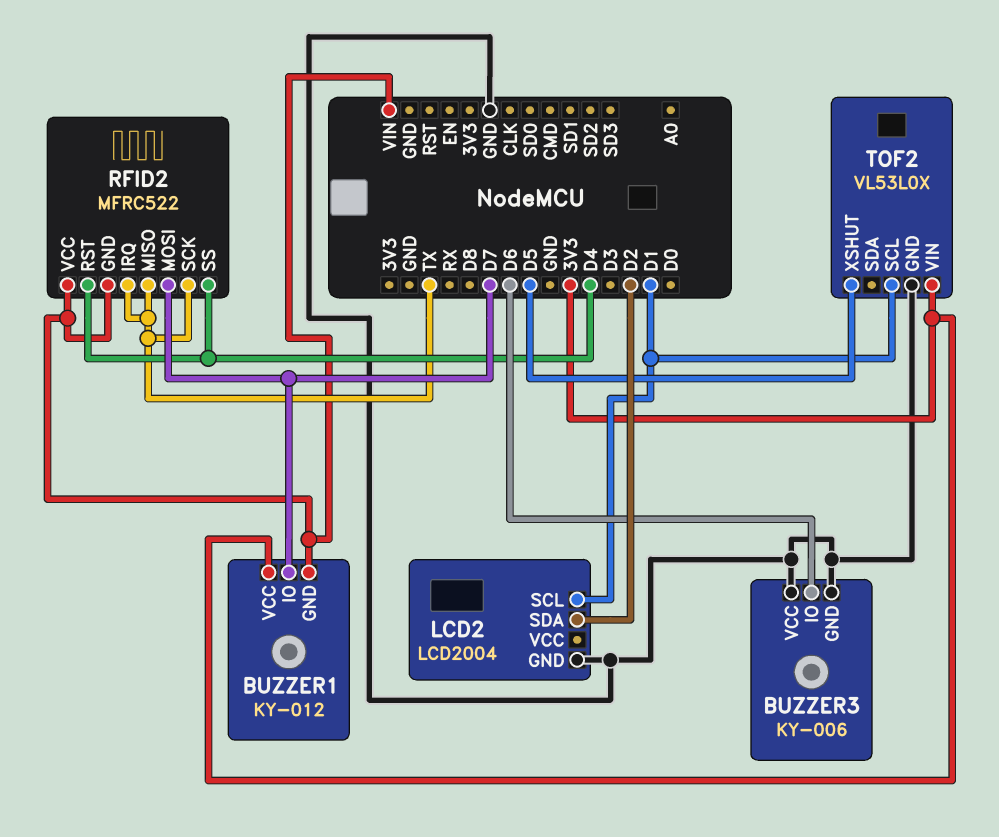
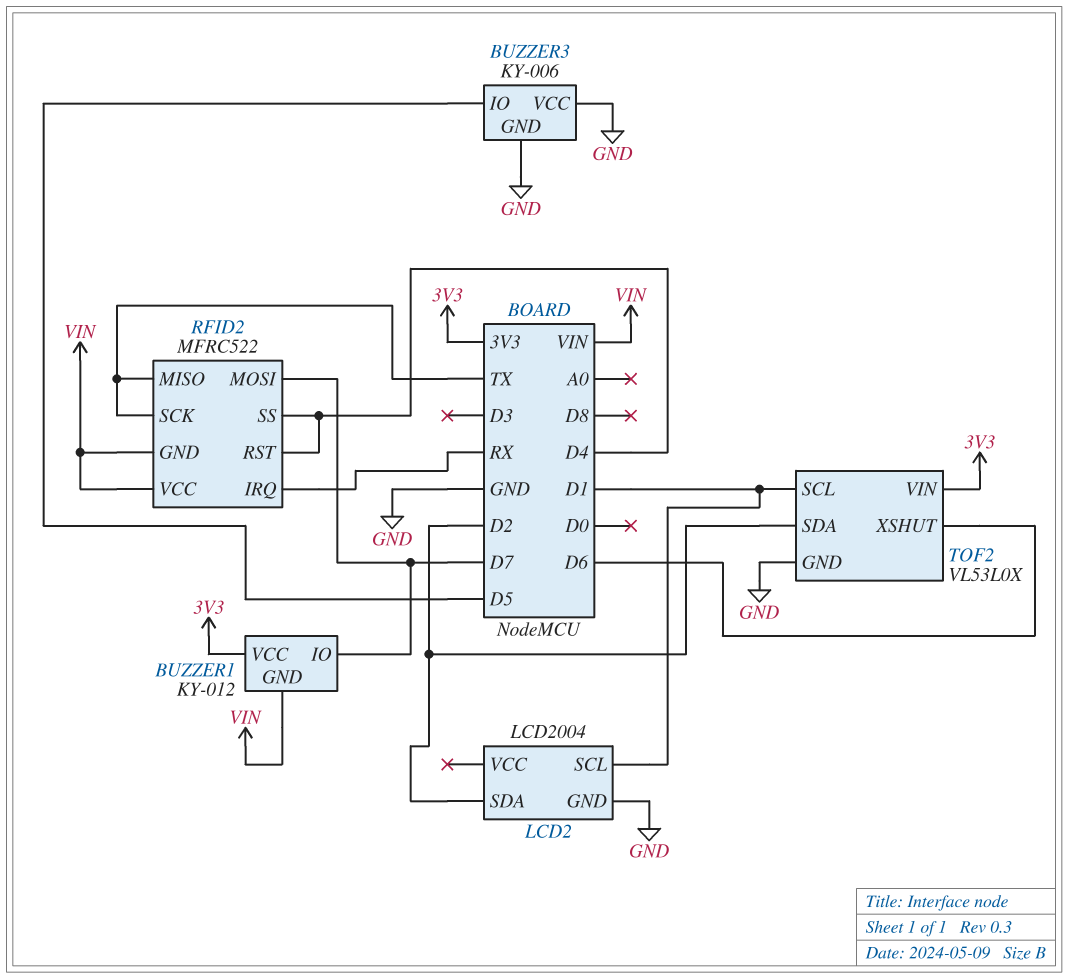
BUZZER3 pin IO: D6 -> D5
RFID2 pin IRQ: TX -> RX
TOF2 pin SDA: none -> D2
TOF2 pin XSHUT: D5 -> D6

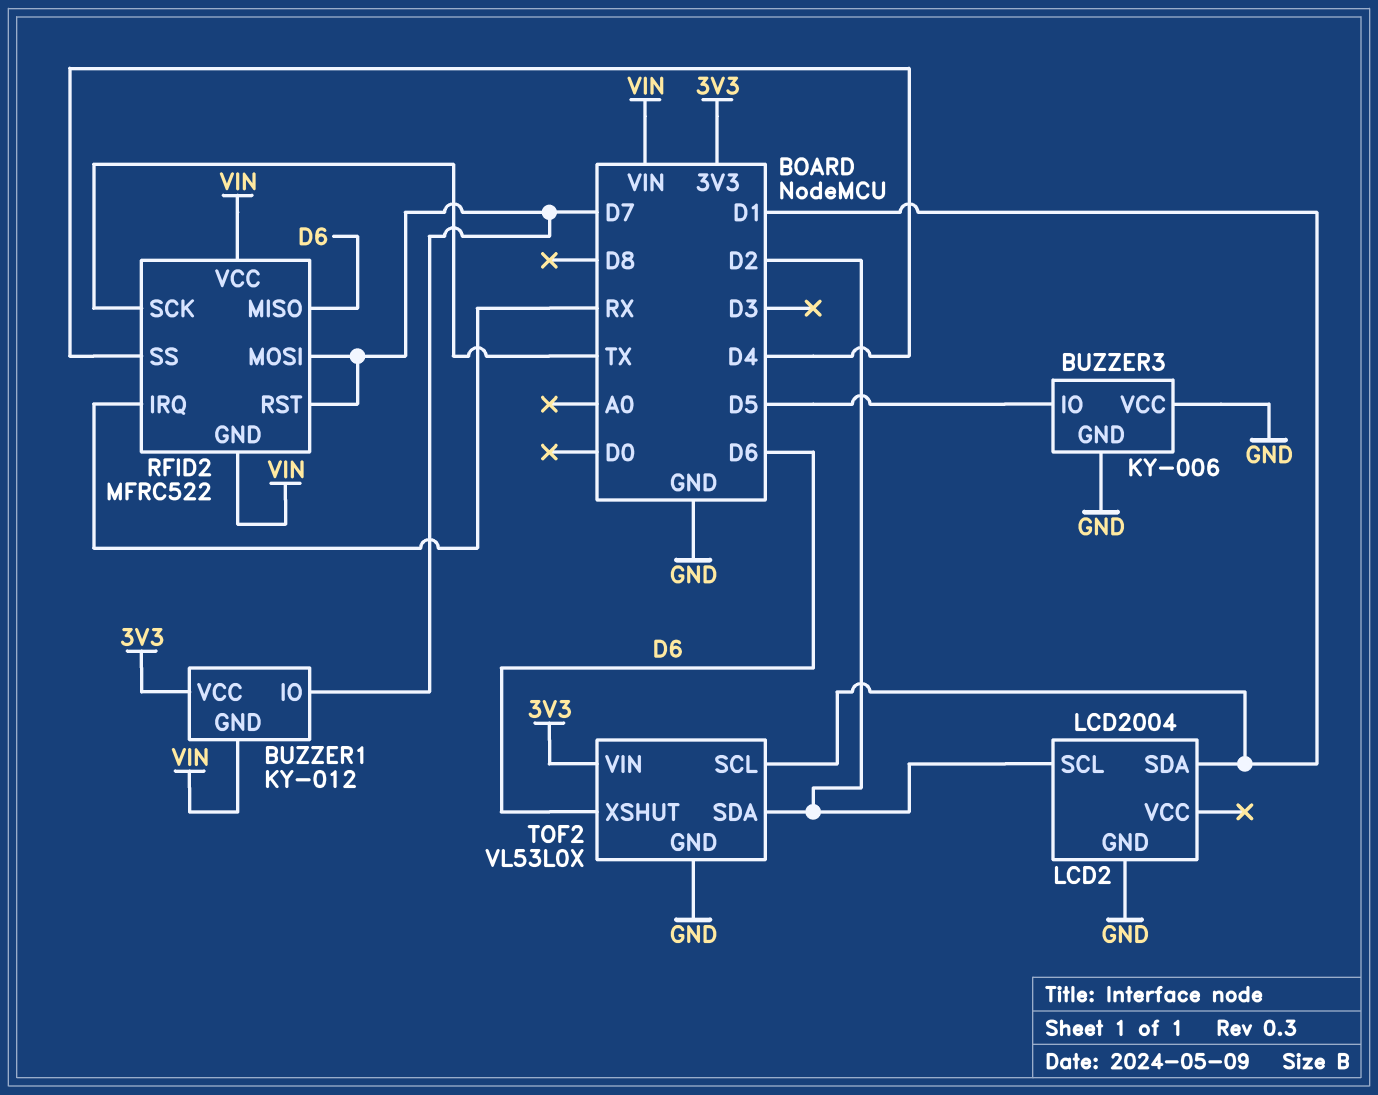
LCD2 pin SCL: D1 -> D2
LCD2 pin SDA: D2 -> D1
RFID2 pin MISO: TX -> D6
RFID2 pin RST: D4 -> D7

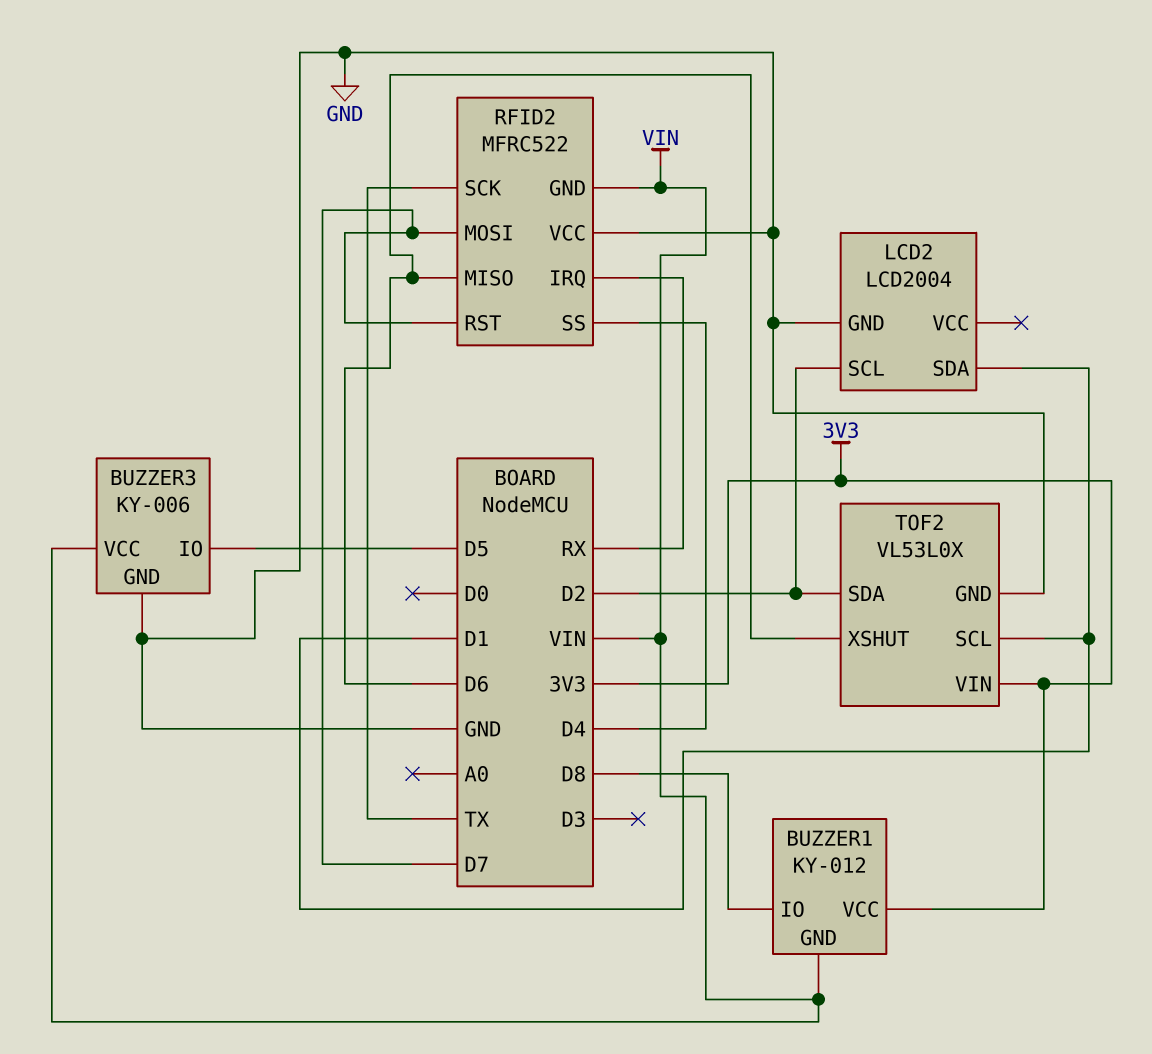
BUZZER1 pin IO: D7 -> D8
BUZZER3 pin VCC: GND -> VIN
RFID2 pin VCC: VIN -> GND

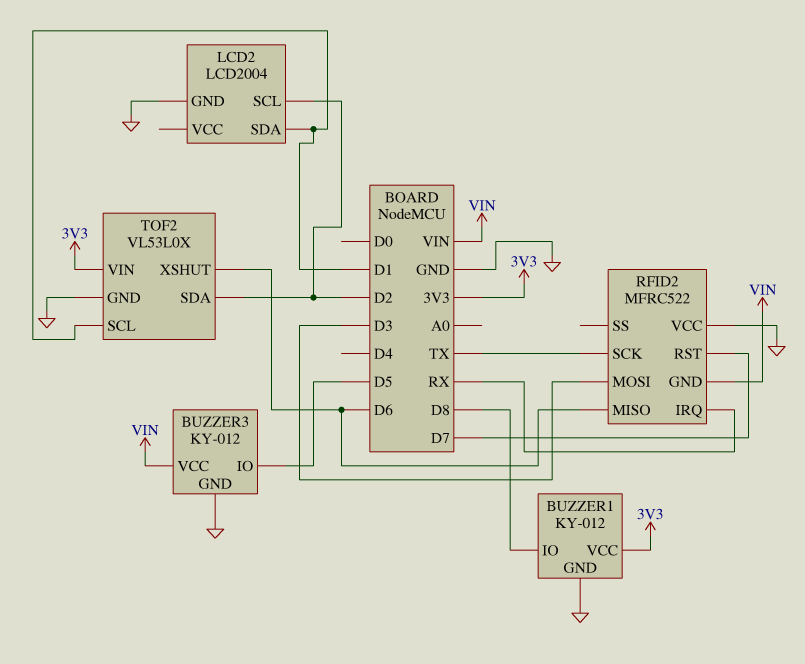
BUZZER1 pin GND: VIN -> GND
BUZZER3: KY-006 -> KY-012
RFID2 pin MOSI: D7 -> D3
RFID2 pin SS: D4 -> none

